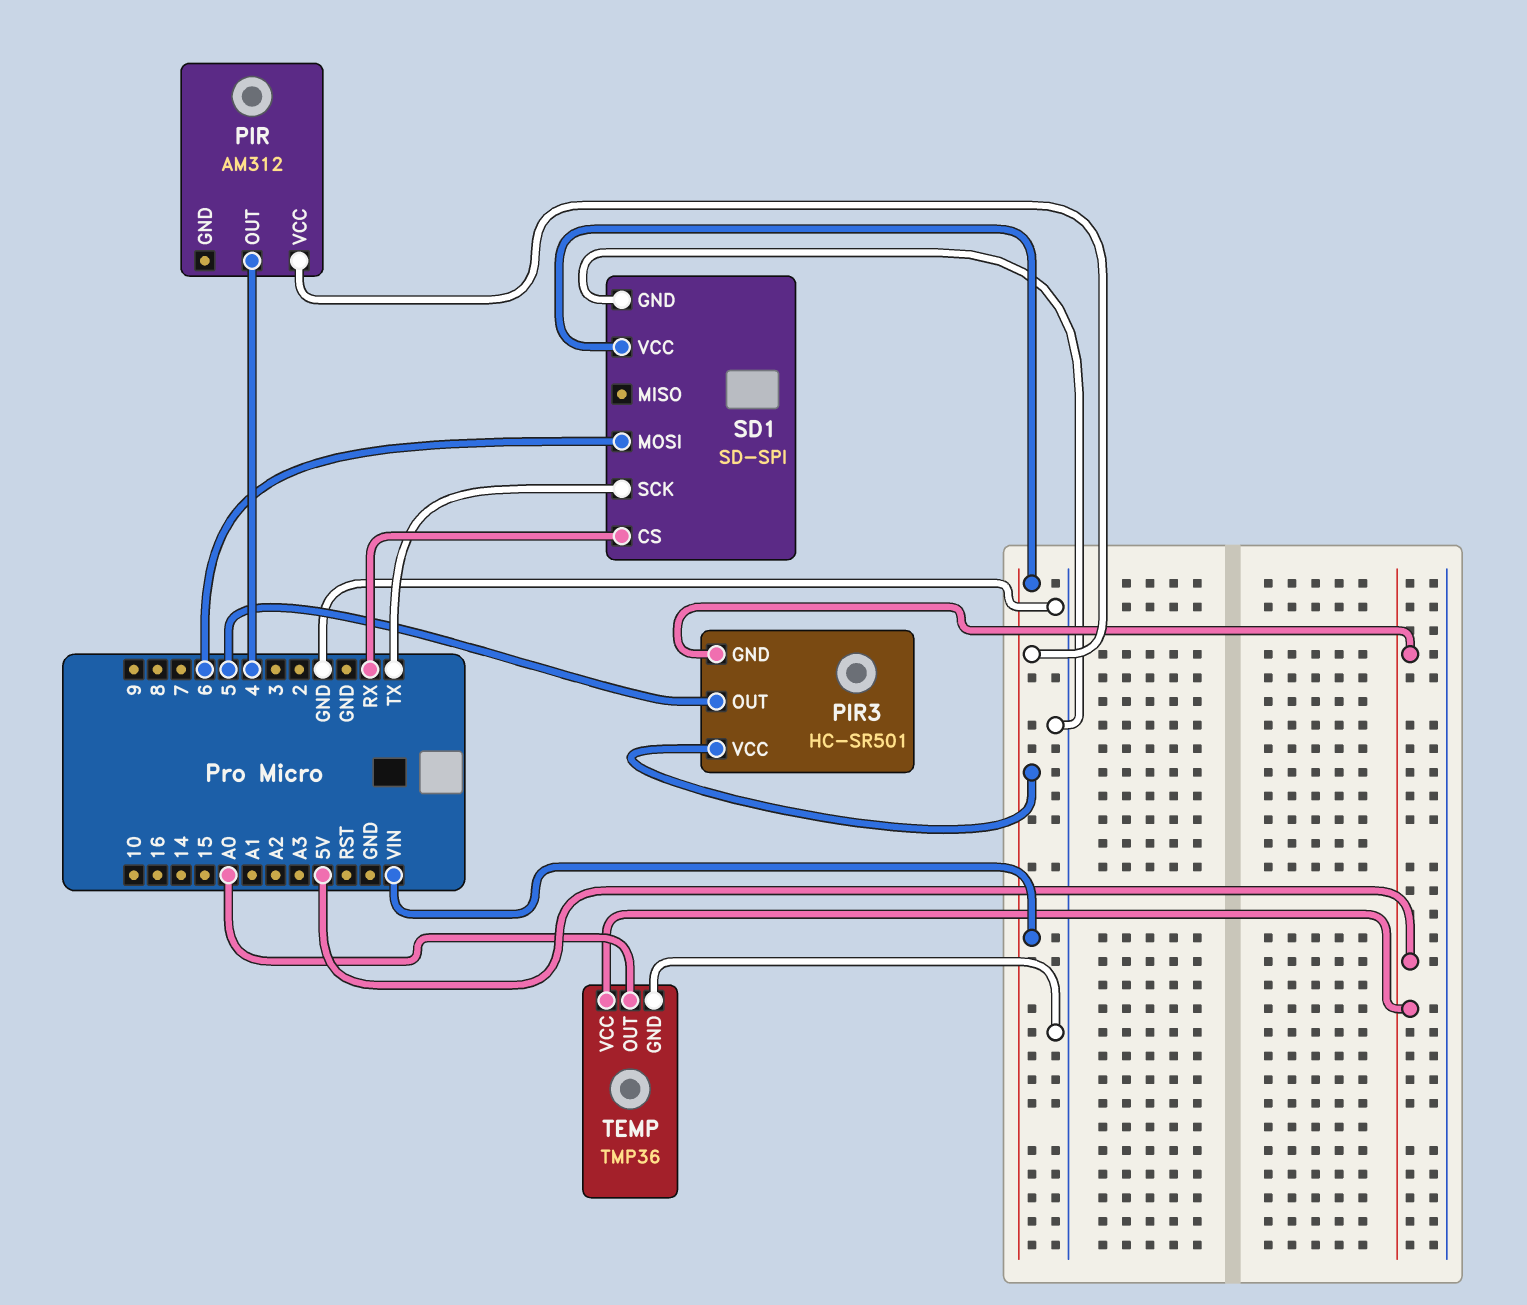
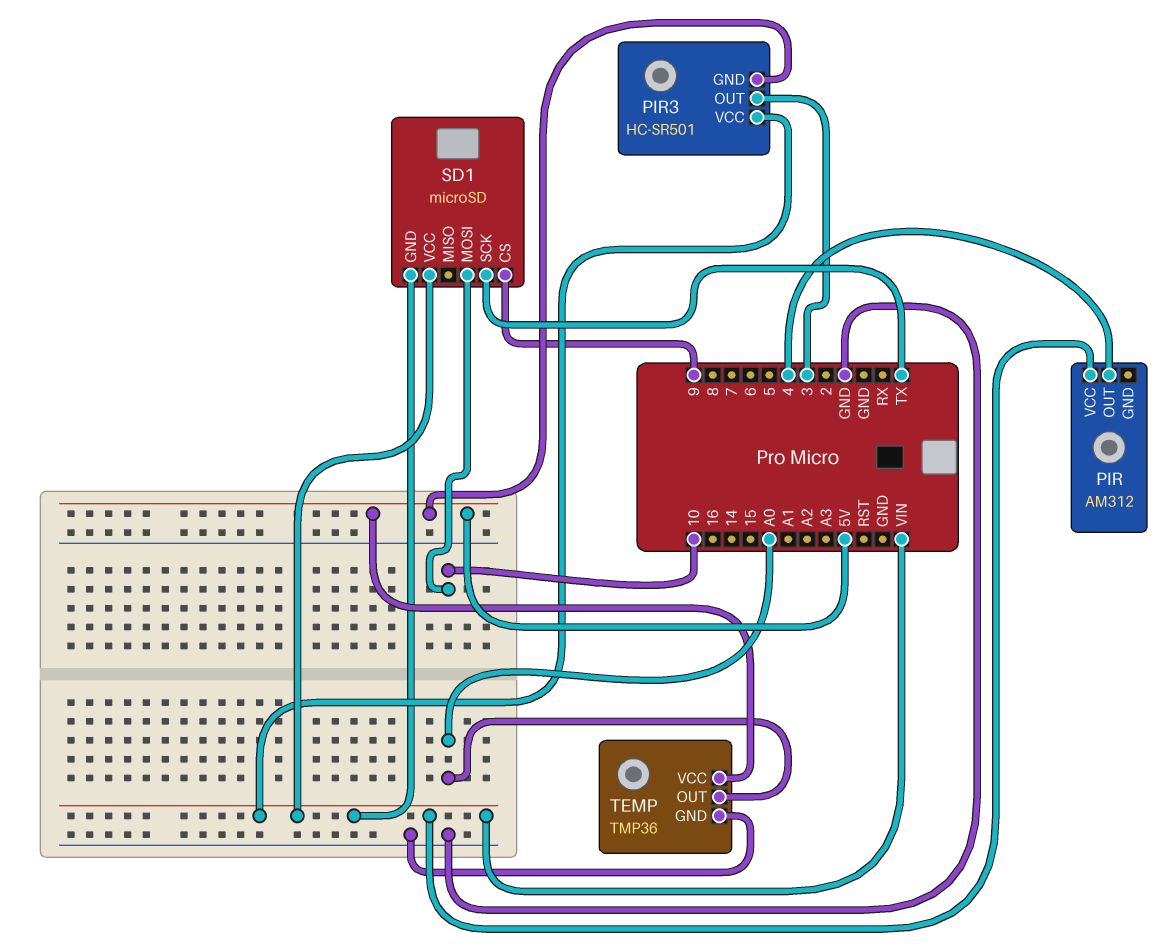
PIR3 pin OUT: 5 -> 3
SD1: SD-SPI -> microSD
SD1 pin CS: RX -> 9
SD1 pin GND: GND -> VIN
SD1 pin MOSI: 6 -> 10

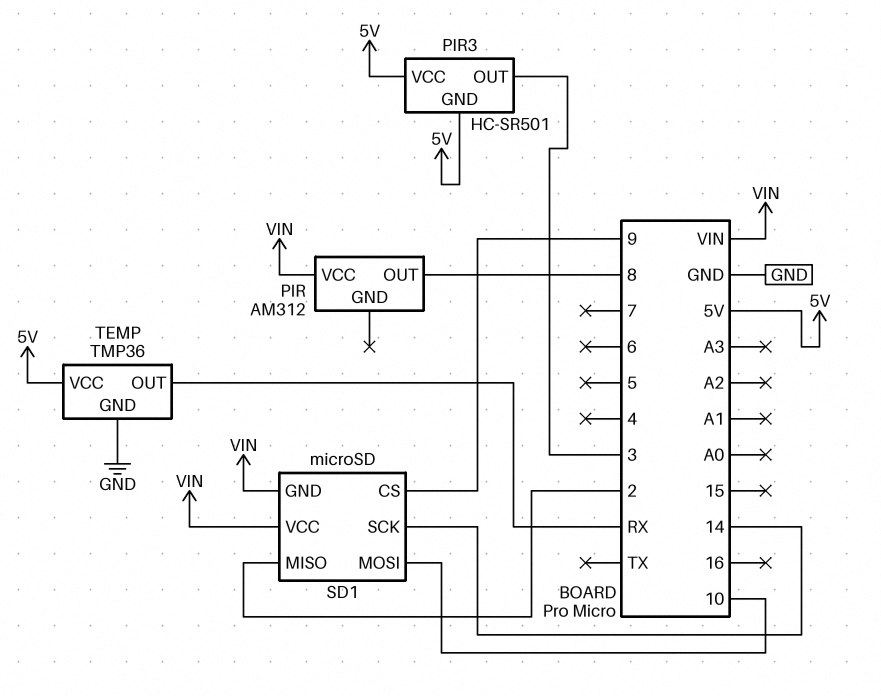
PIR pin OUT: 4 -> 8
PIR3 pin VCC: VIN -> 5V
SD1 pin MISO: none -> 2
SD1 pin SCK: TX -> 14
TEMP pin OUT: A0 -> RX

